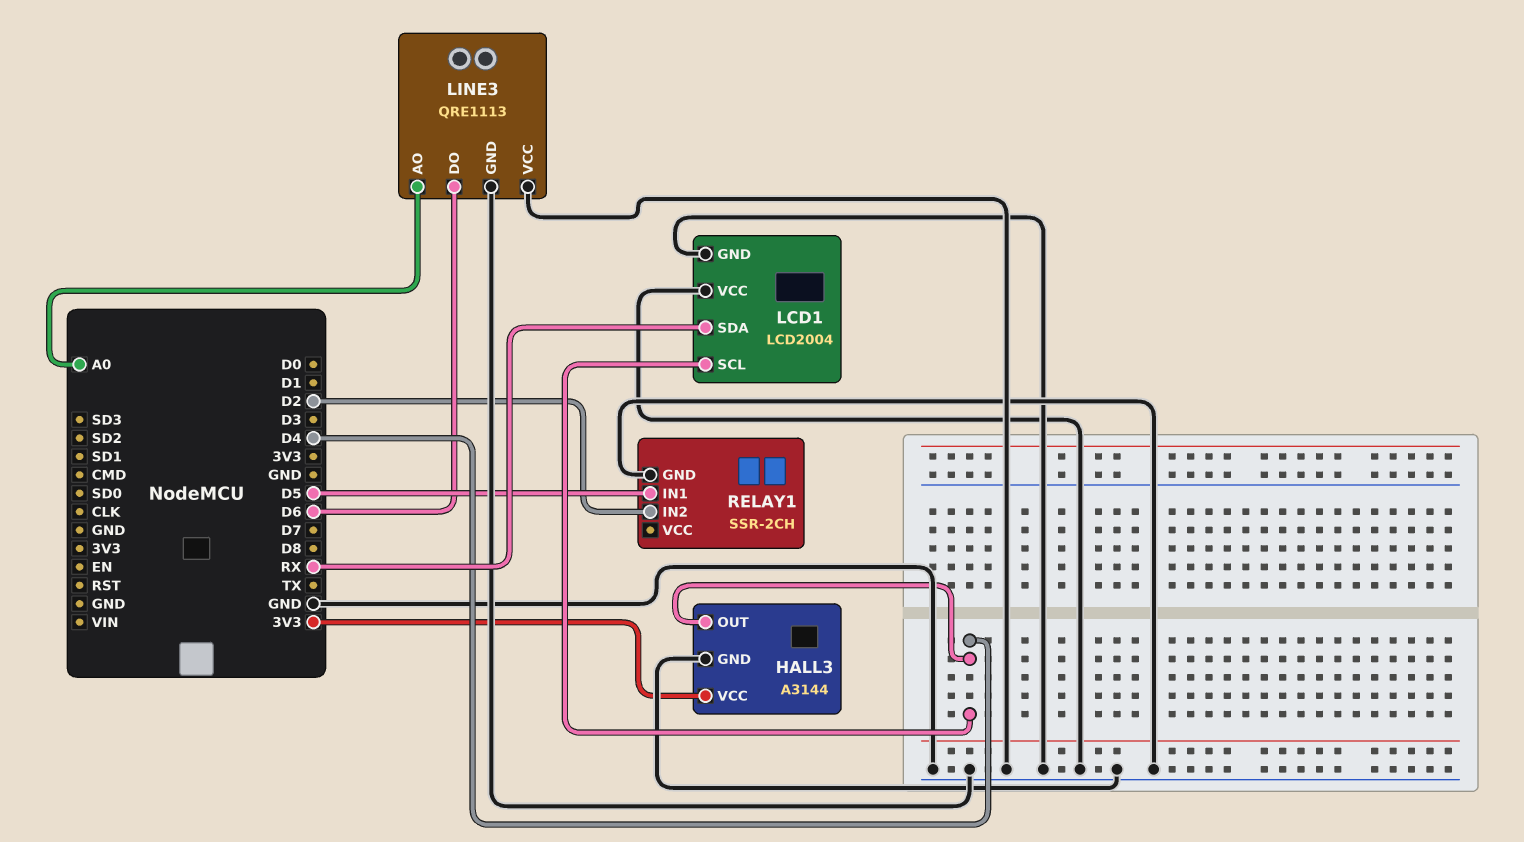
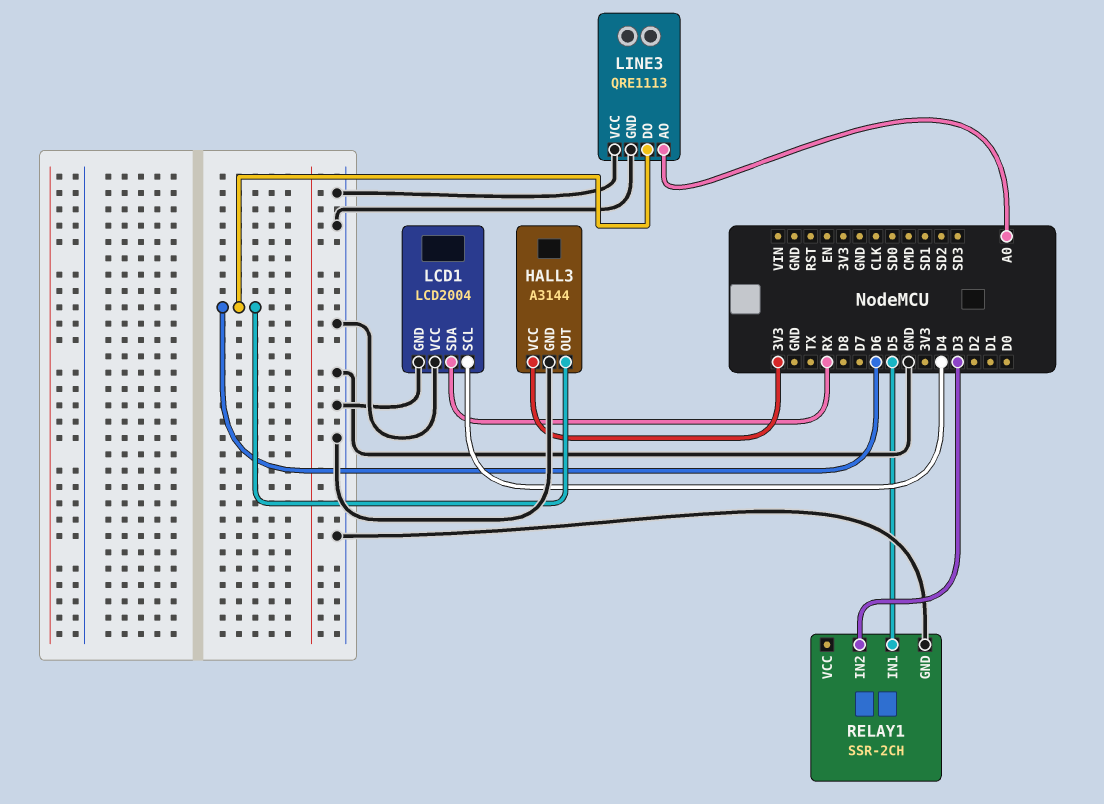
HALL3 pin OUT: D4 -> D6
RELAY1 pin IN2: D2 -> D3

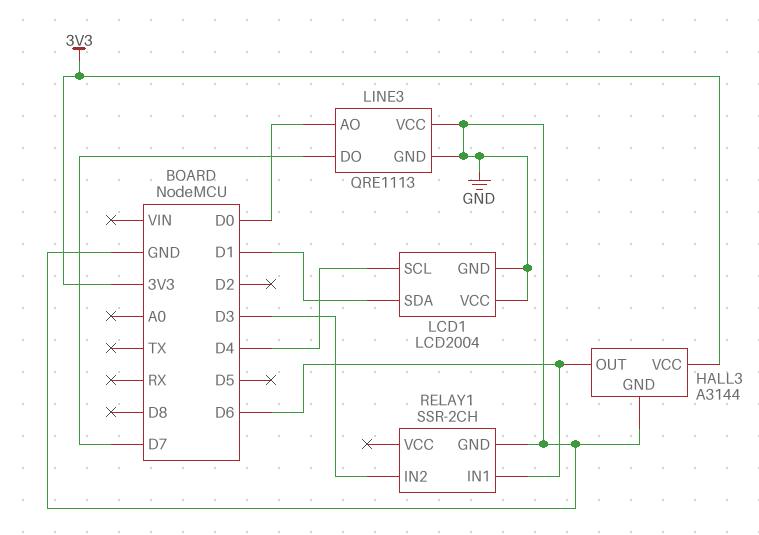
LCD1 pin SDA: RX -> D1
LINE3 pin AO: A0 -> D0
LINE3 pin DO: D6 -> D7
RELAY1 pin IN1: D5 -> D6

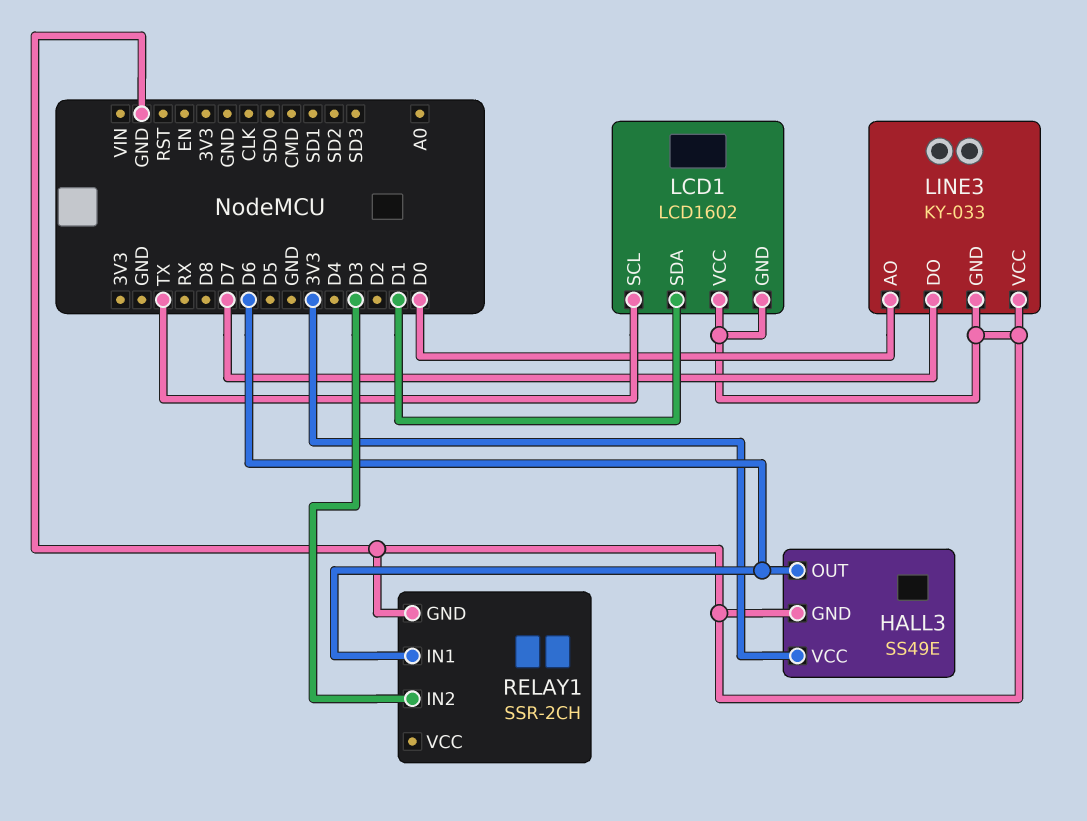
HALL3: A3144 -> SS49E
LCD1: LCD2004 -> LCD1602
LCD1 pin SCL: D4 -> TX
LINE3: QRE1113 -> KY-033

